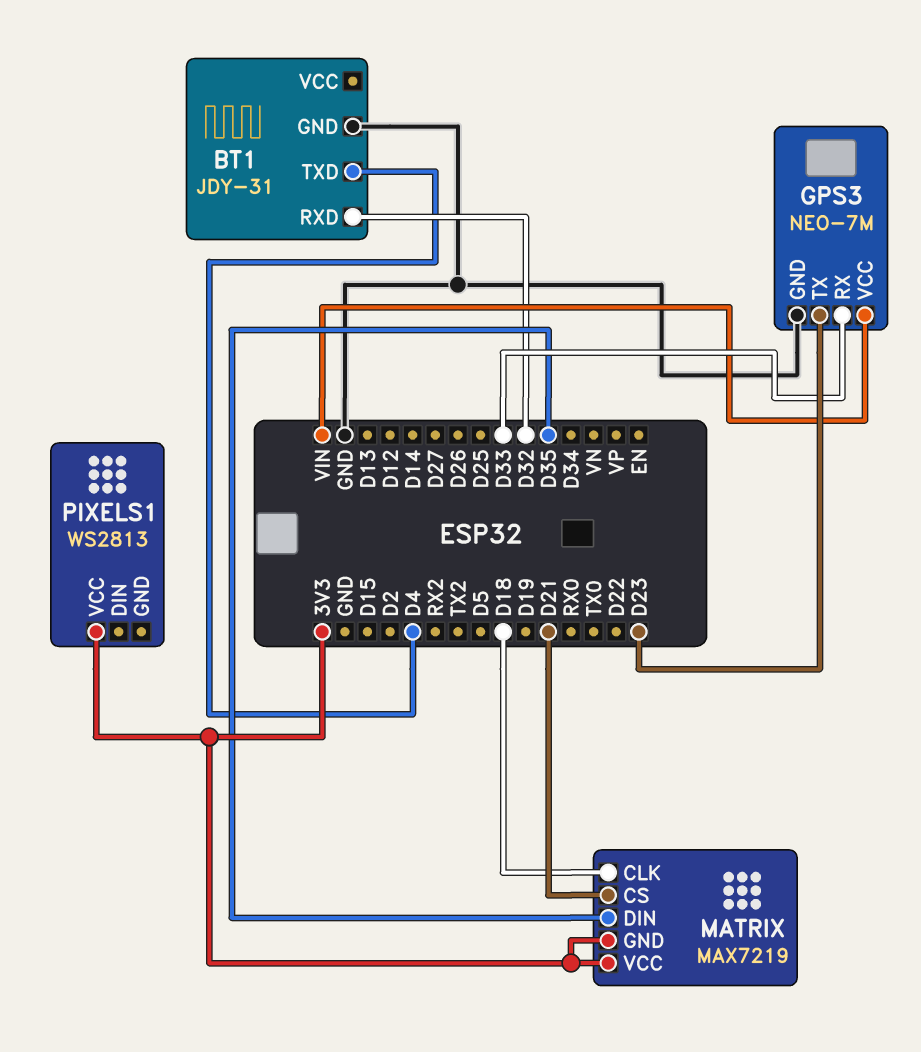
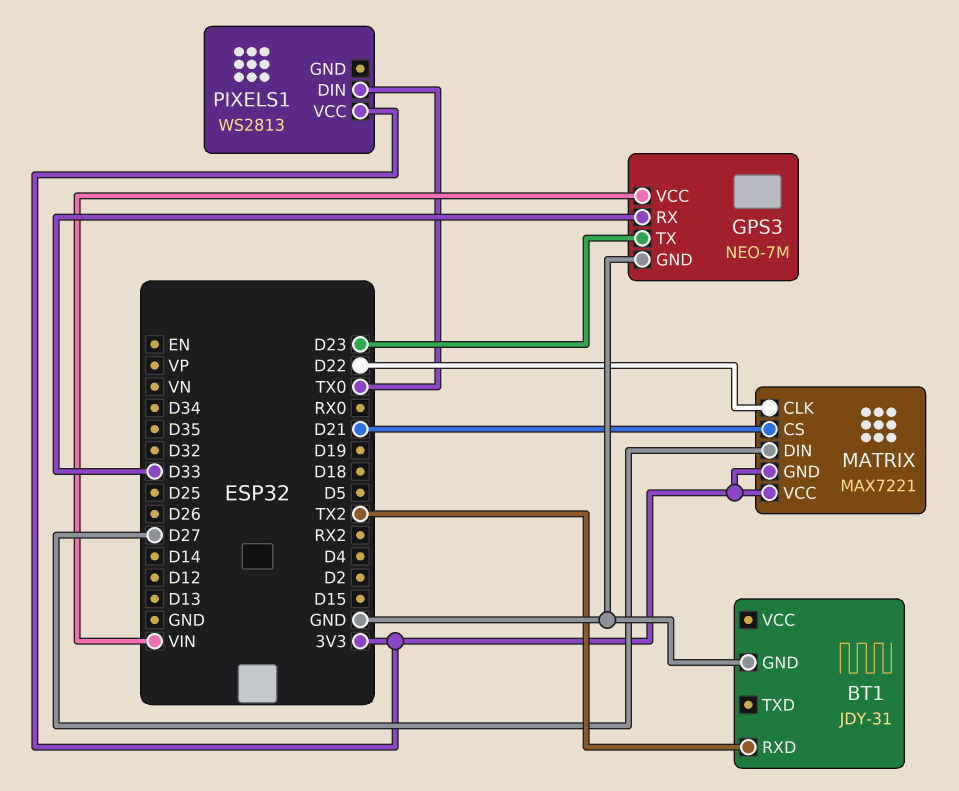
BT1 pin RXD: D32 -> TX2
BT1 pin TXD: D4 -> none
MATRIX: MAX7219 -> MAX7221
MATRIX pin CLK: D18 -> D22
MATRIX pin DIN: D35 -> D27
PIXELS1 pin DIN: none -> TX0

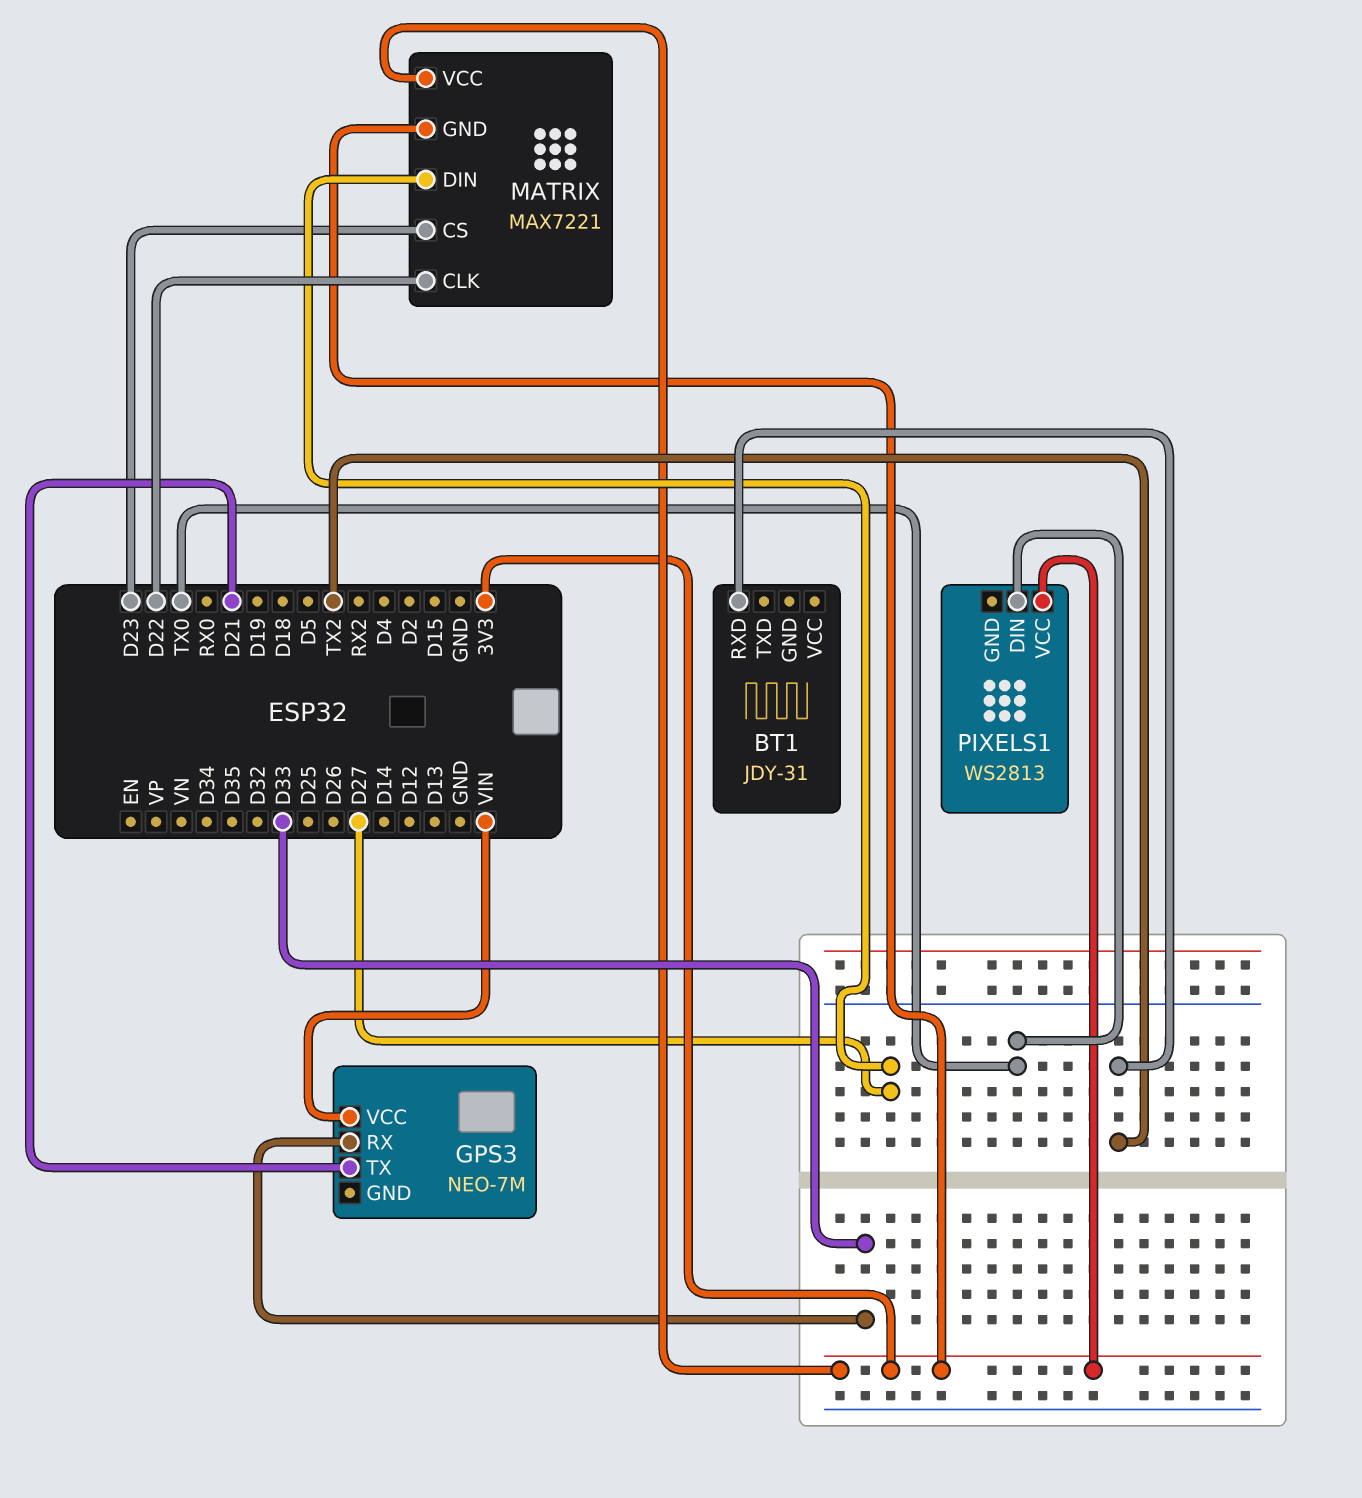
BT1 pin GND: GND -> none
GPS3 pin GND: GND -> none
GPS3 pin TX: D23 -> D21
MATRIX pin CS: D21 -> D23

